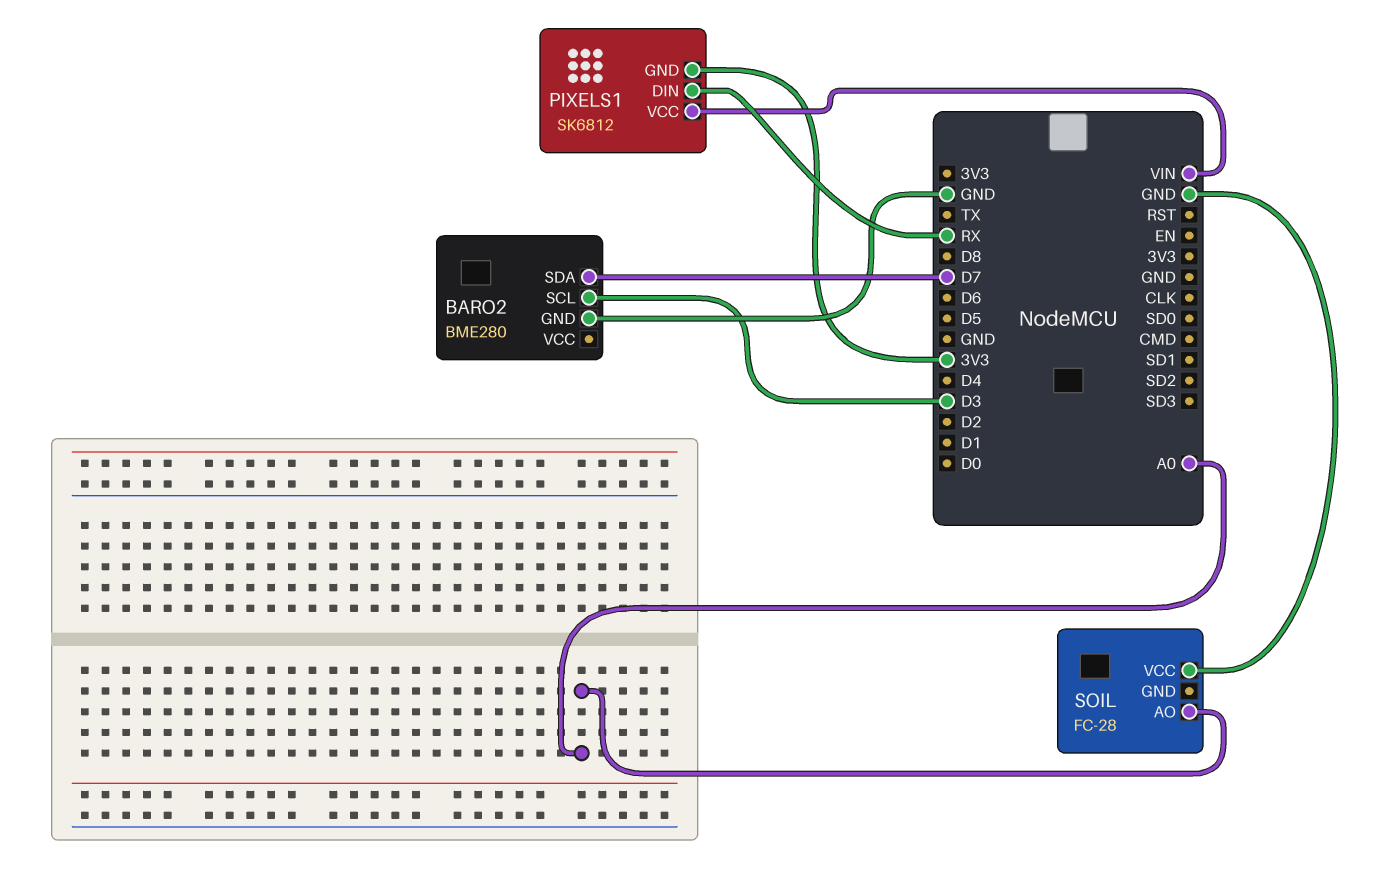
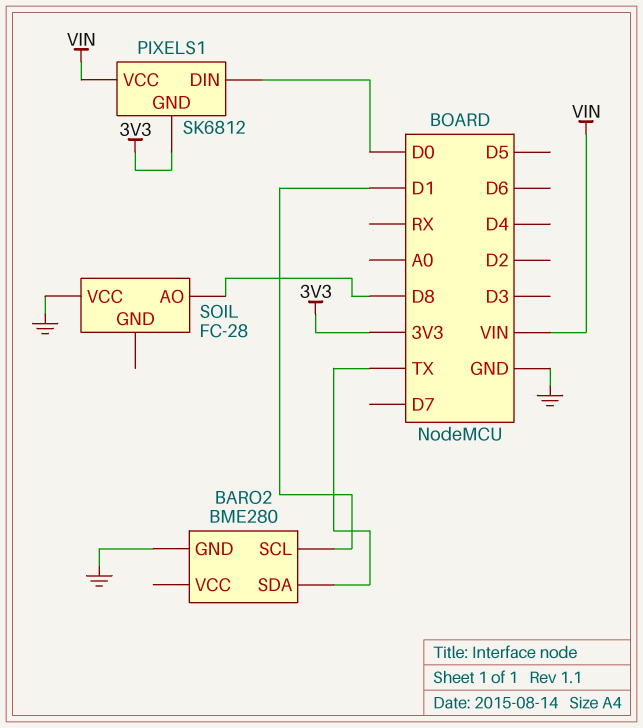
BARO2 pin SCL: D3 -> D1
BARO2 pin SDA: D7 -> TX
PIXELS1 pin DIN: RX -> D0
SOIL pin AO: A0 -> D8

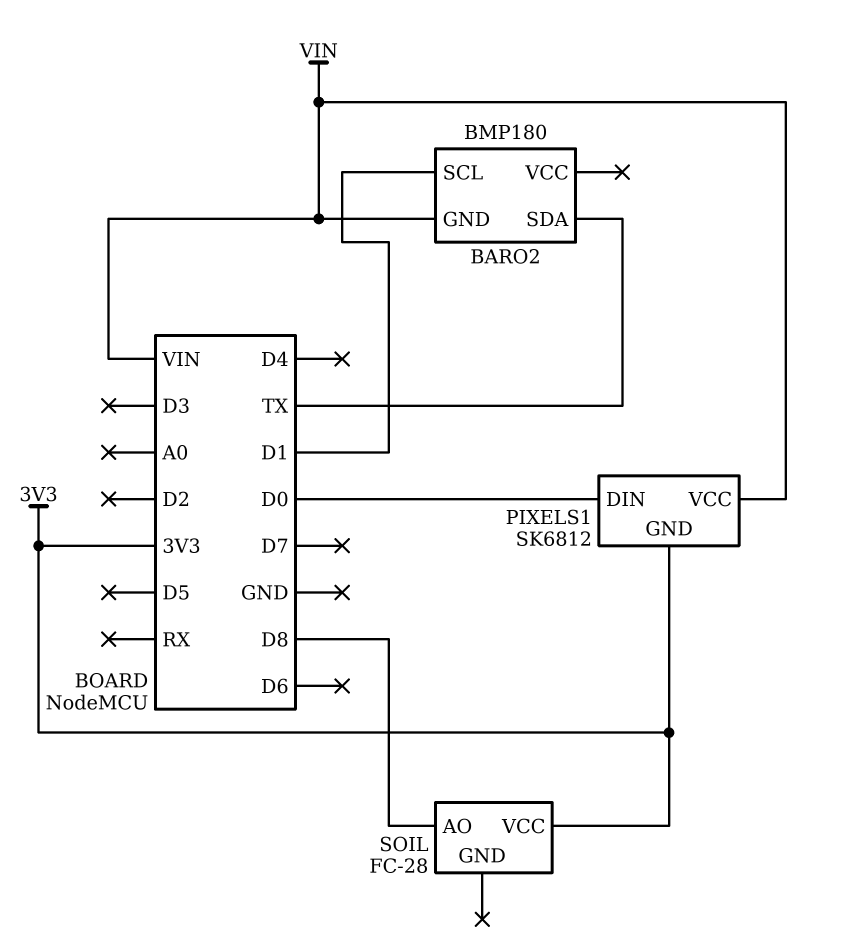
BARO2: BME280 -> BMP180
BARO2 pin GND: GND -> VIN
SOIL pin VCC: GND -> 3V3

